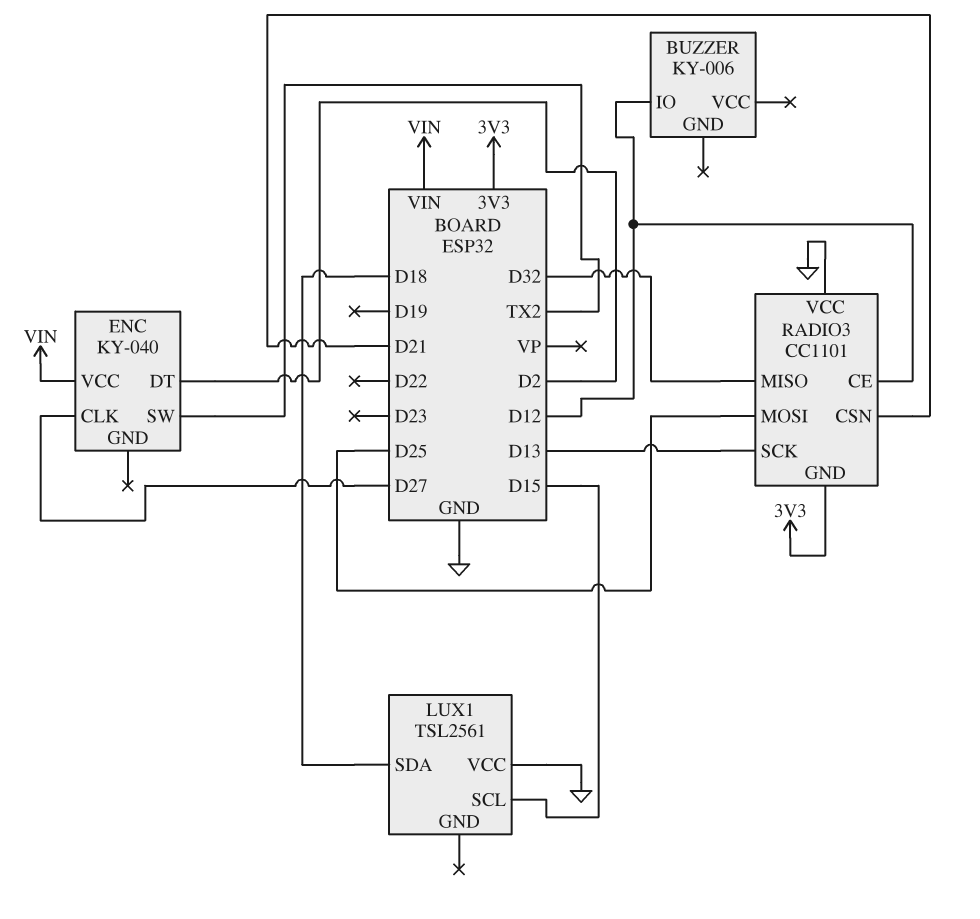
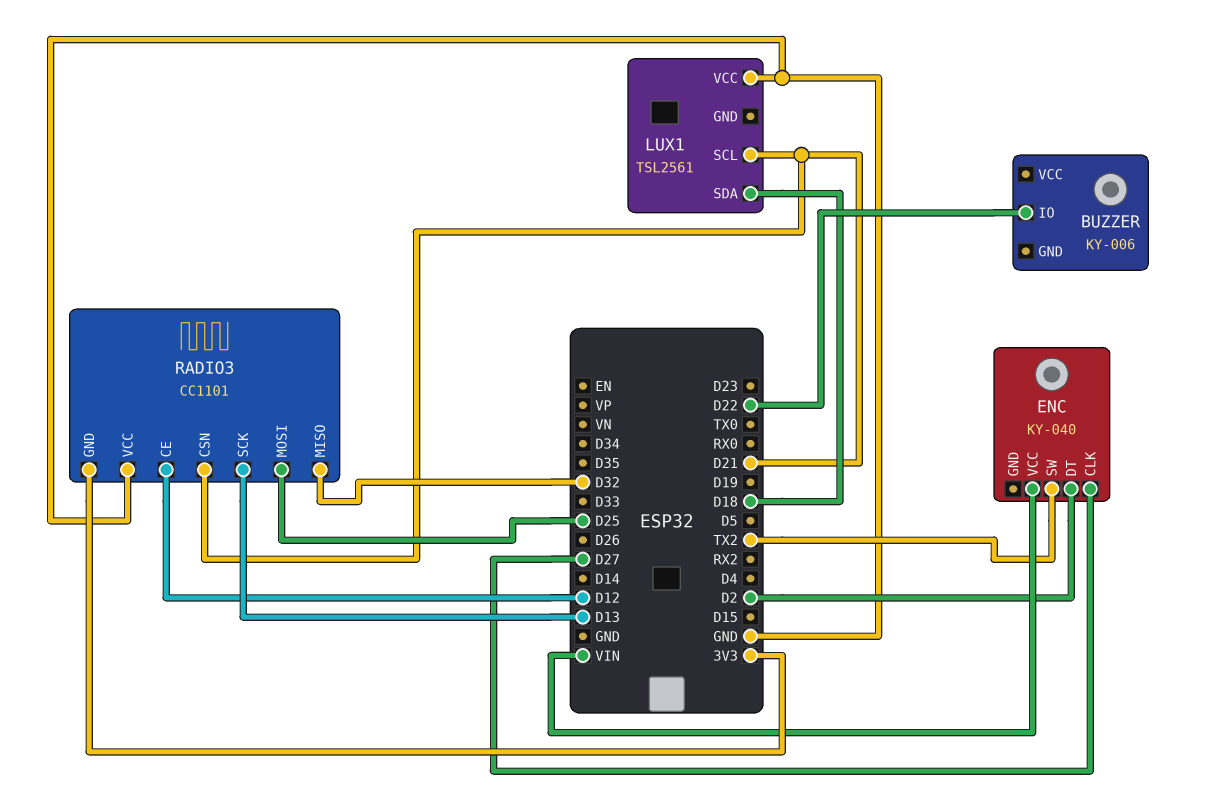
BUZZER pin IO: D12 -> D22
LUX1 pin SCL: D15 -> D21

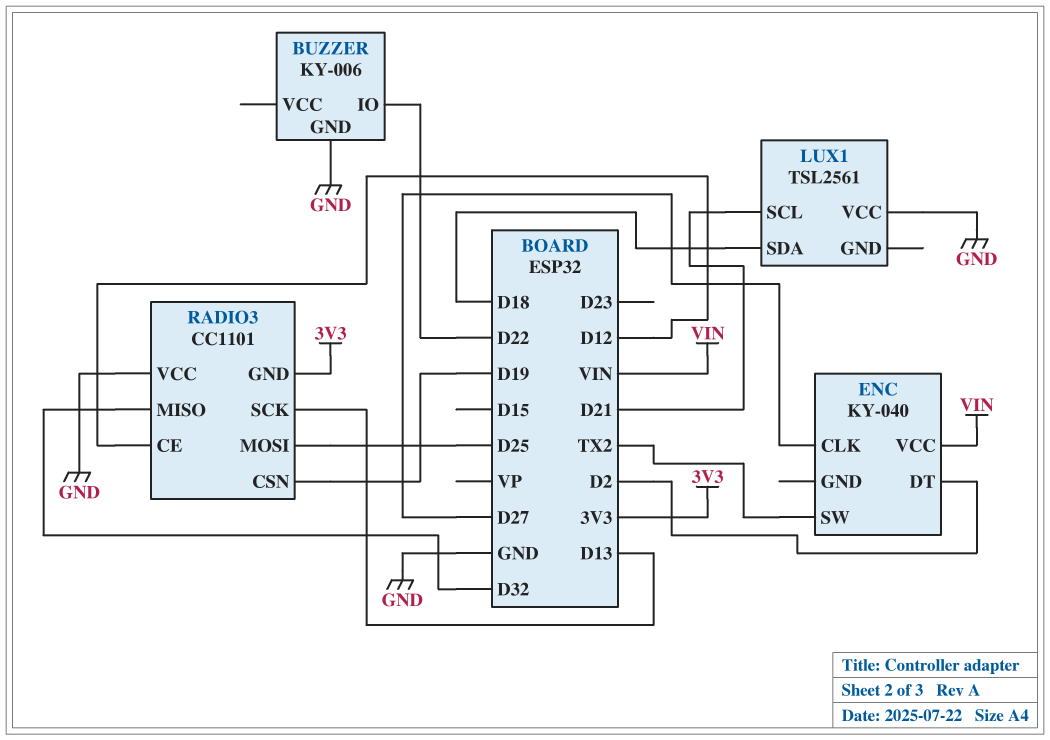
BUZZER pin GND: none -> GND
RADIO3 pin CSN: D21 -> D19

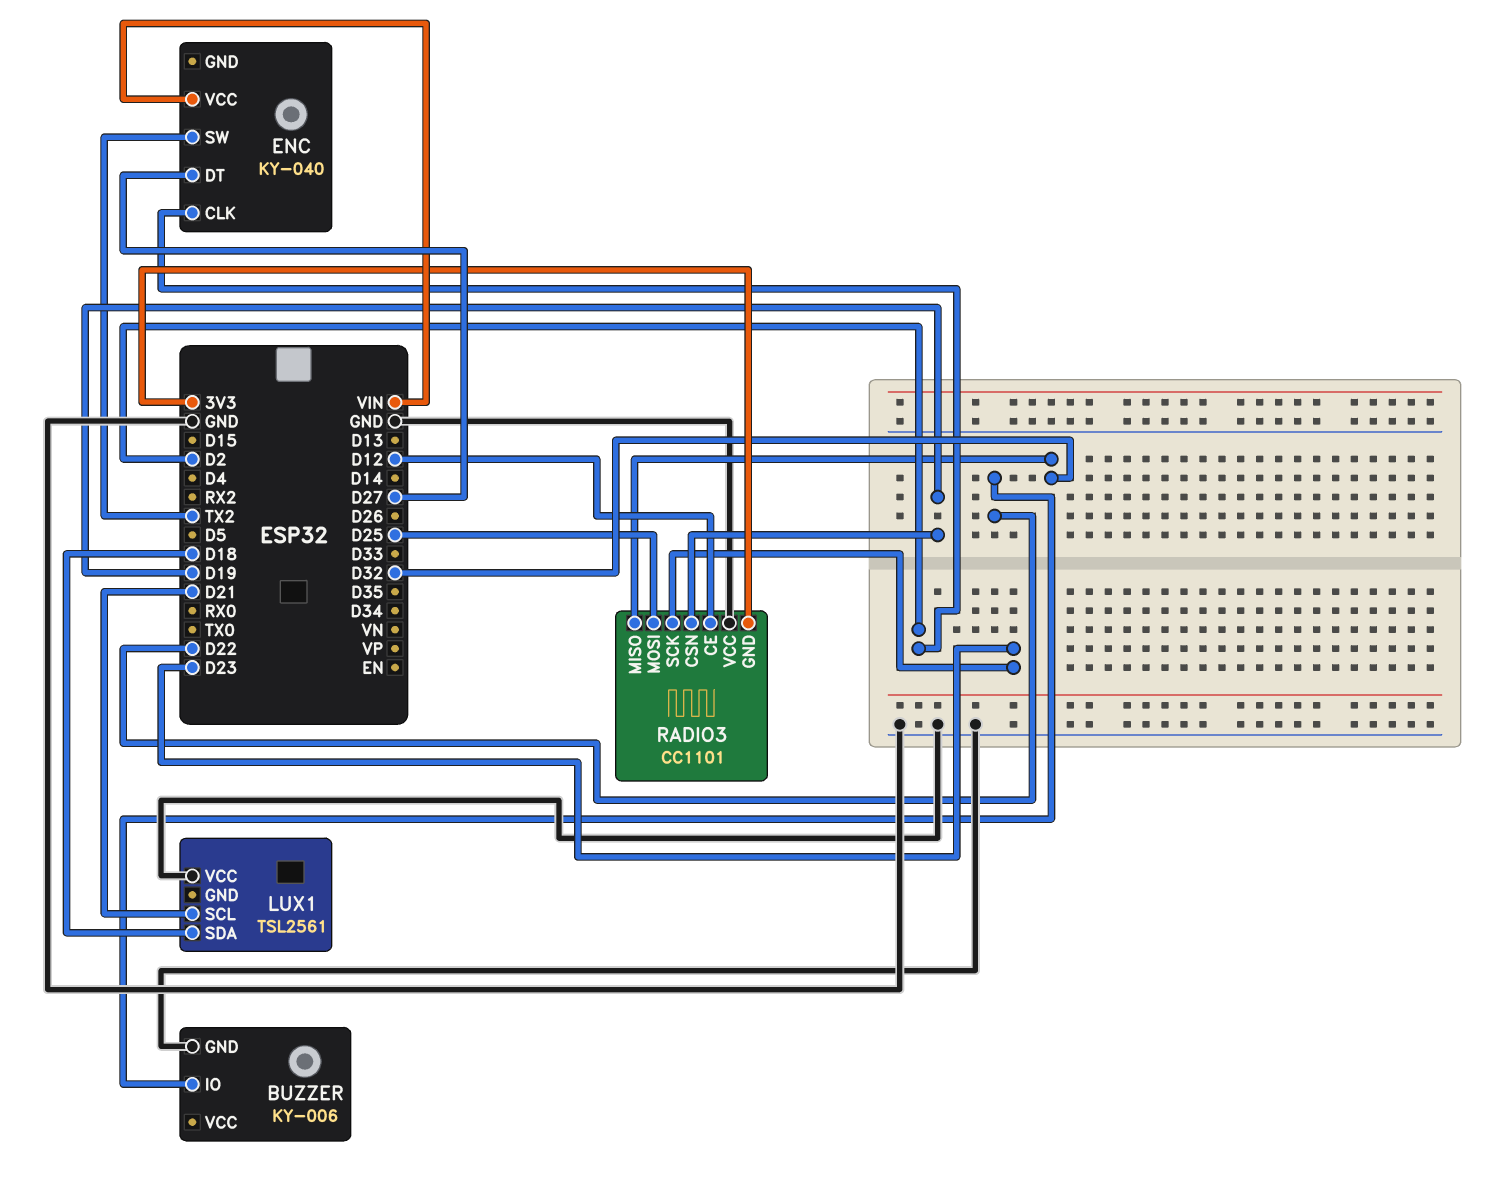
ENC pin CLK: D27 -> D2
ENC pin DT: D2 -> D27
RADIO3 pin SCK: D13 -> D23

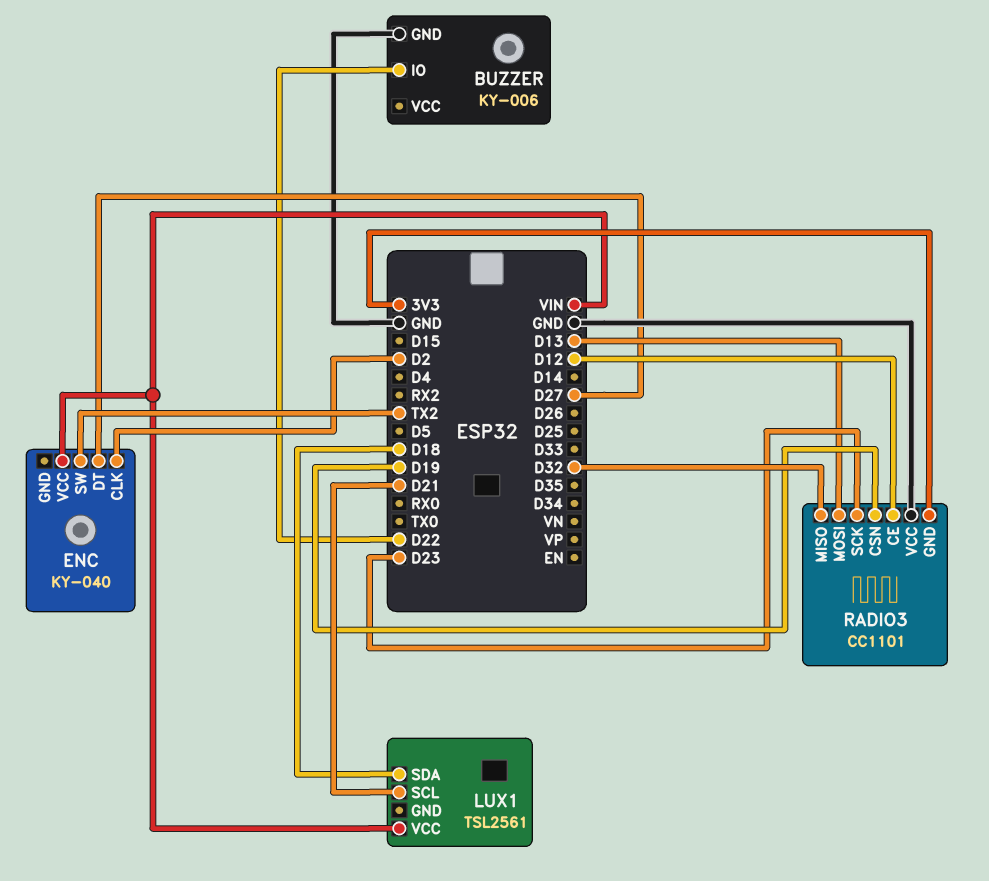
LUX1 pin VCC: GND -> VIN
RADIO3 pin MOSI: D25 -> D13

